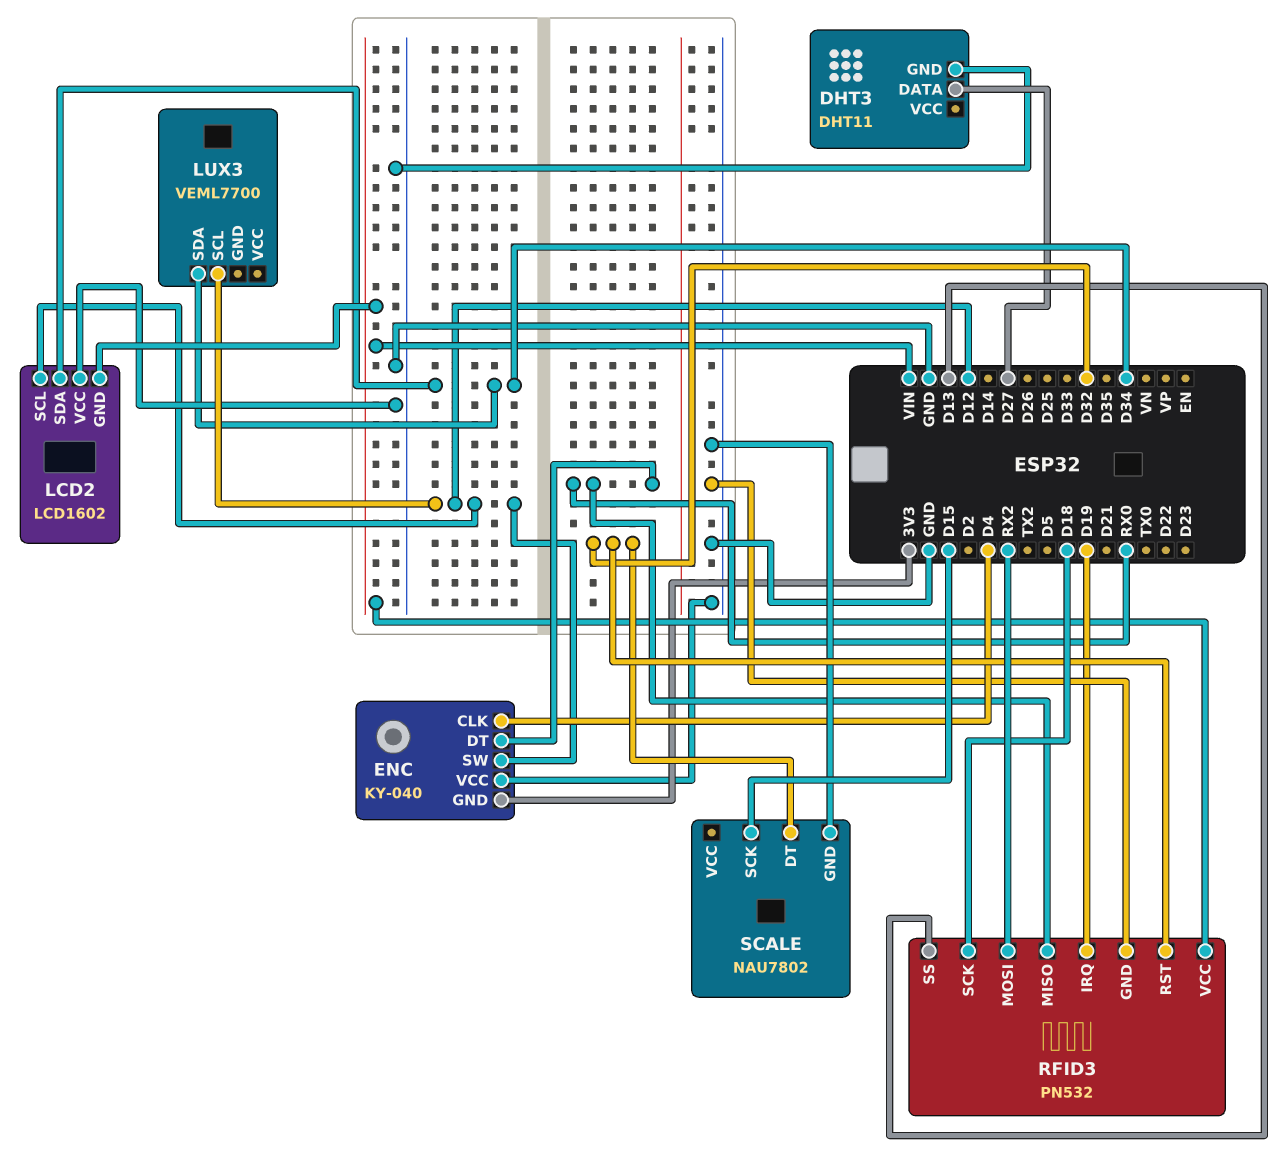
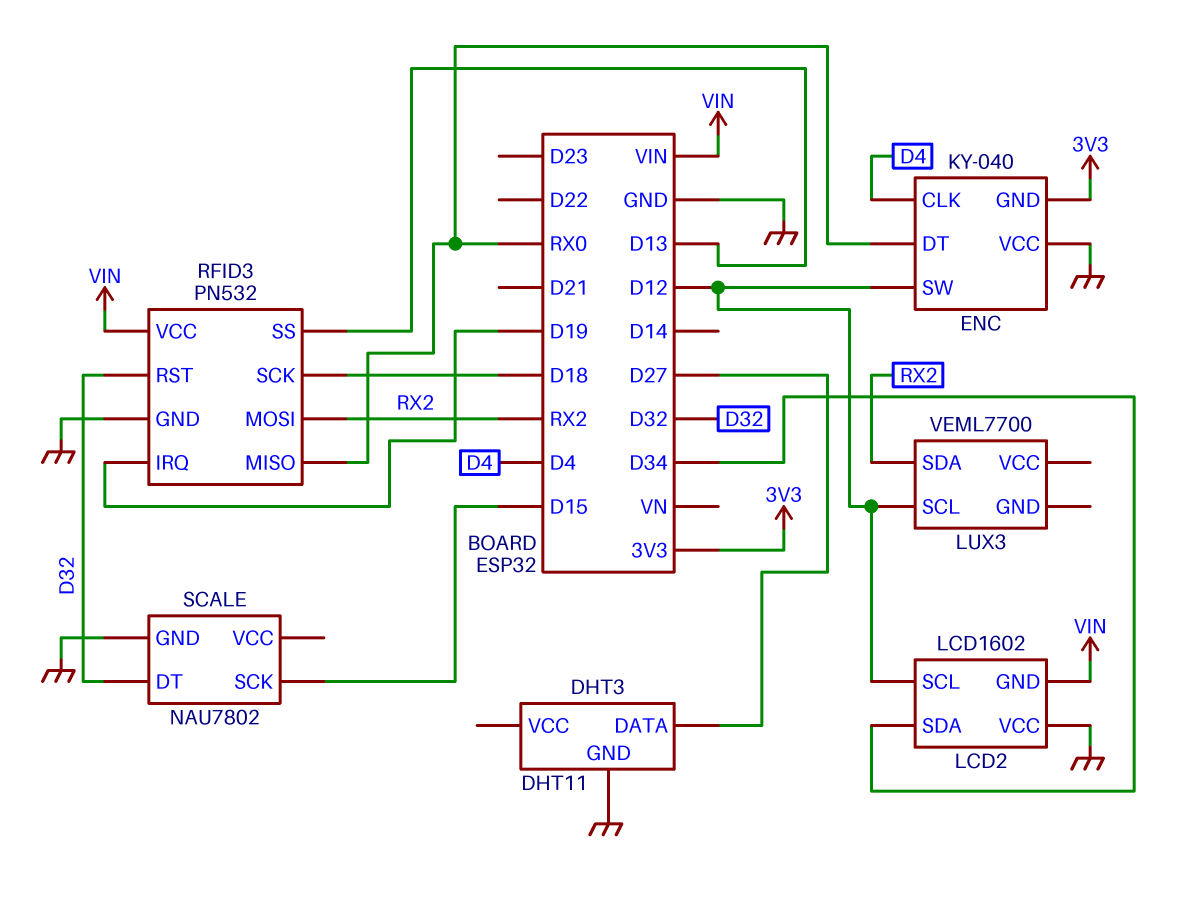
LUX3 pin SDA: D34 -> RX2

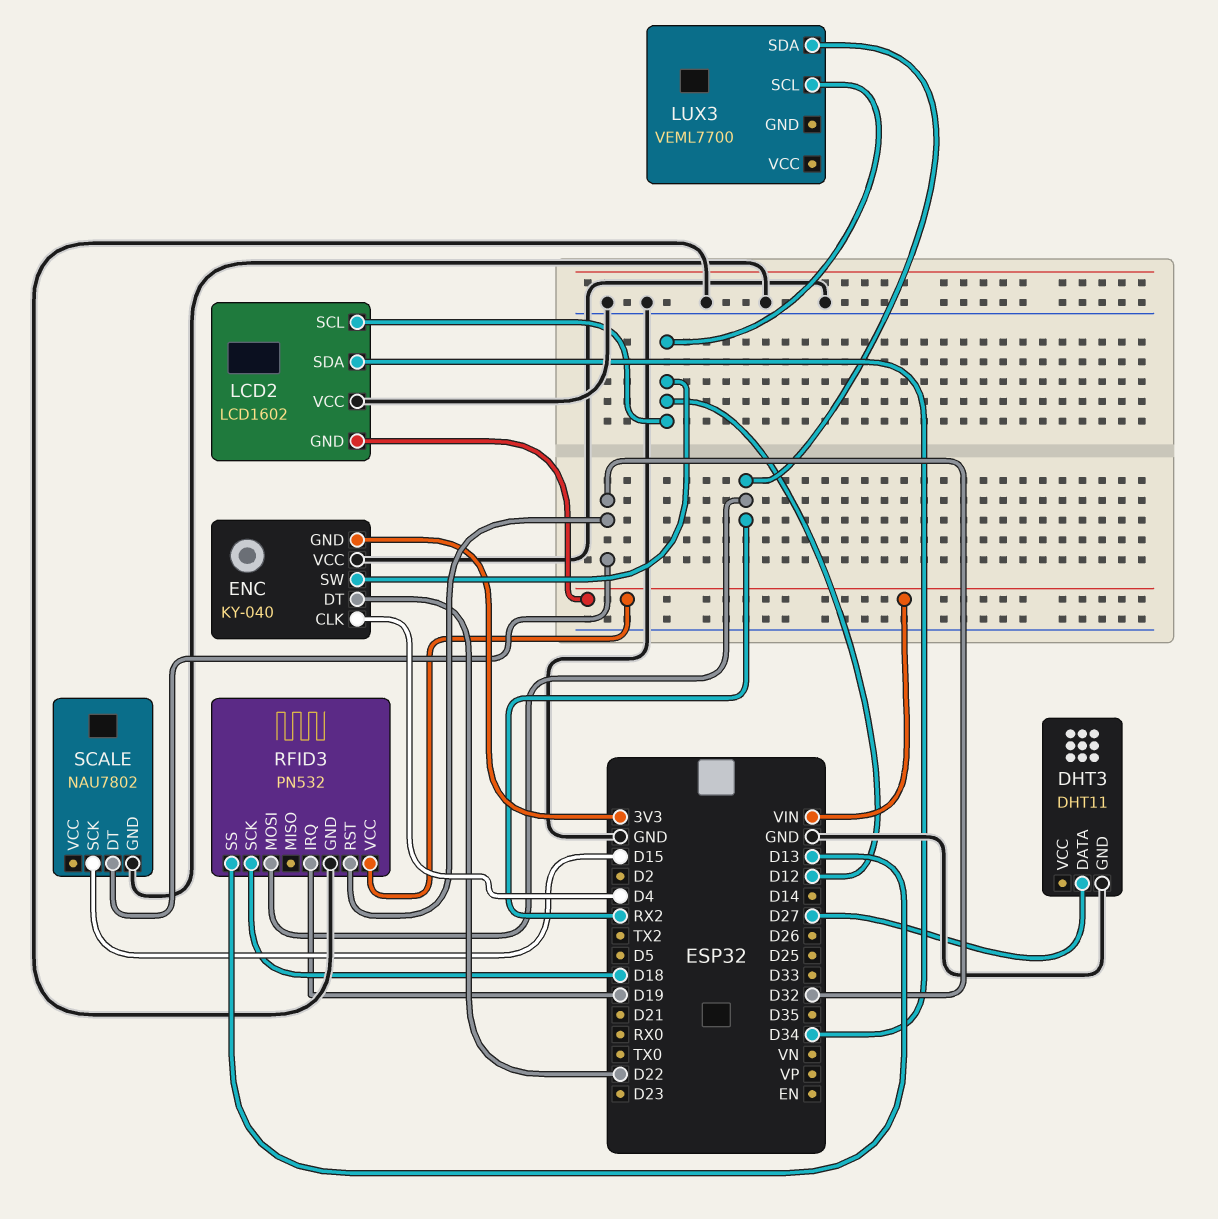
ENC pin DT: RX0 -> D22
RFID3 pin MISO: RX0 -> none

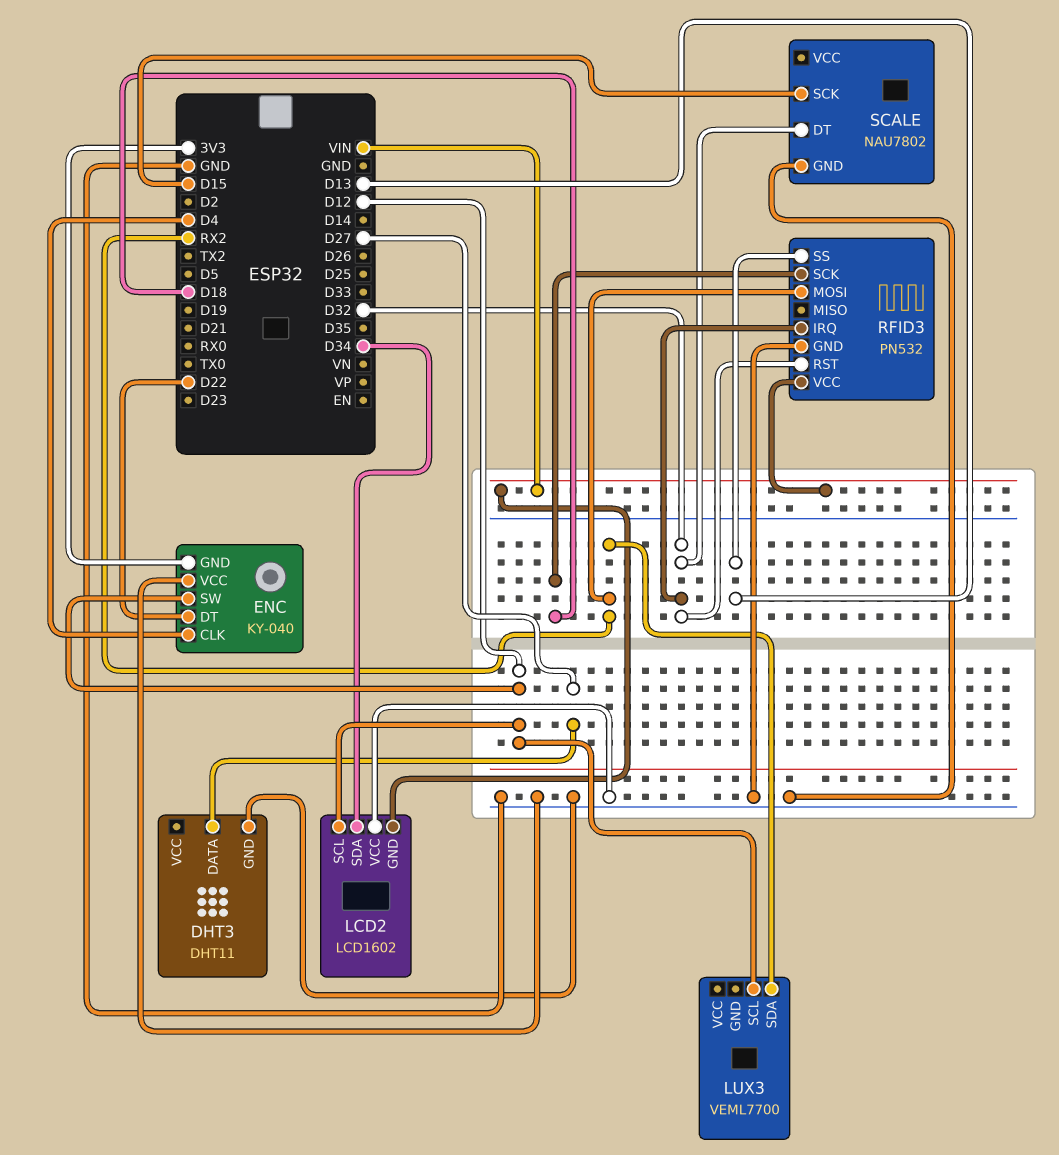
RFID3 pin IRQ: D19 -> D32

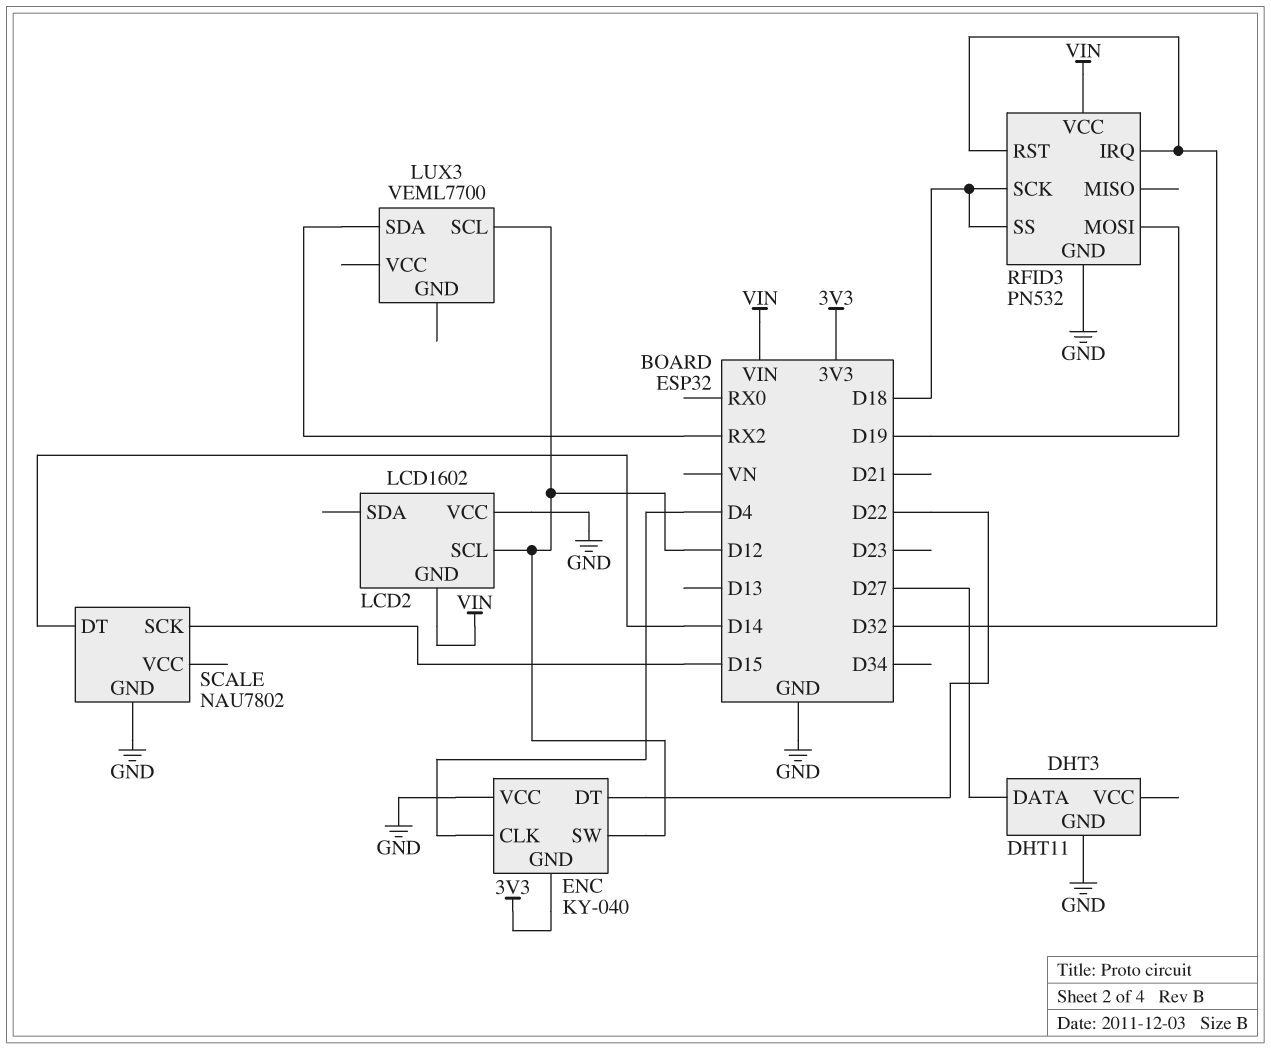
LCD2 pin SDA: D34 -> none
RFID3 pin MOSI: RX2 -> D19
RFID3 pin SS: D13 -> D18
SCALE pin DT: D32 -> D14

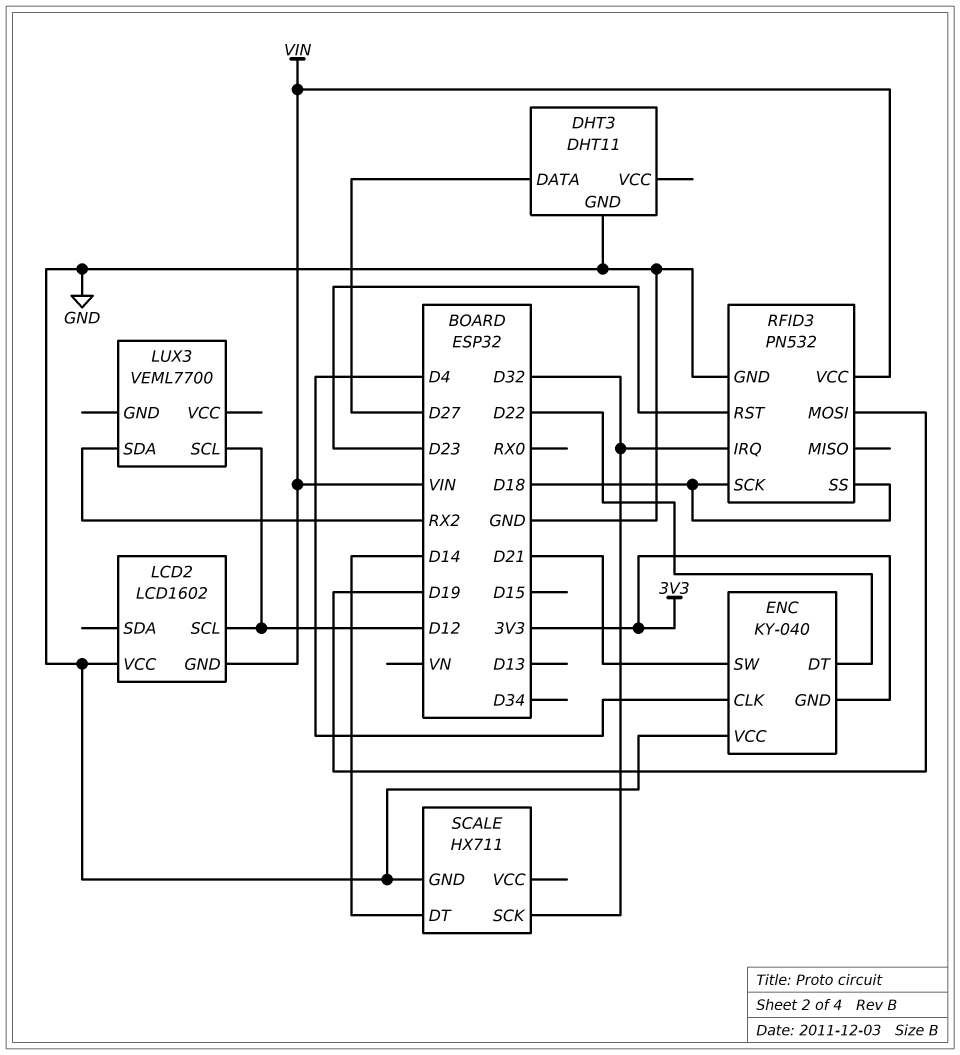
ENC pin SW: D12 -> D21
RFID3 pin RST: D32 -> D23
SCALE: NAU7802 -> HX711
SCALE pin SCK: D15 -> D32

